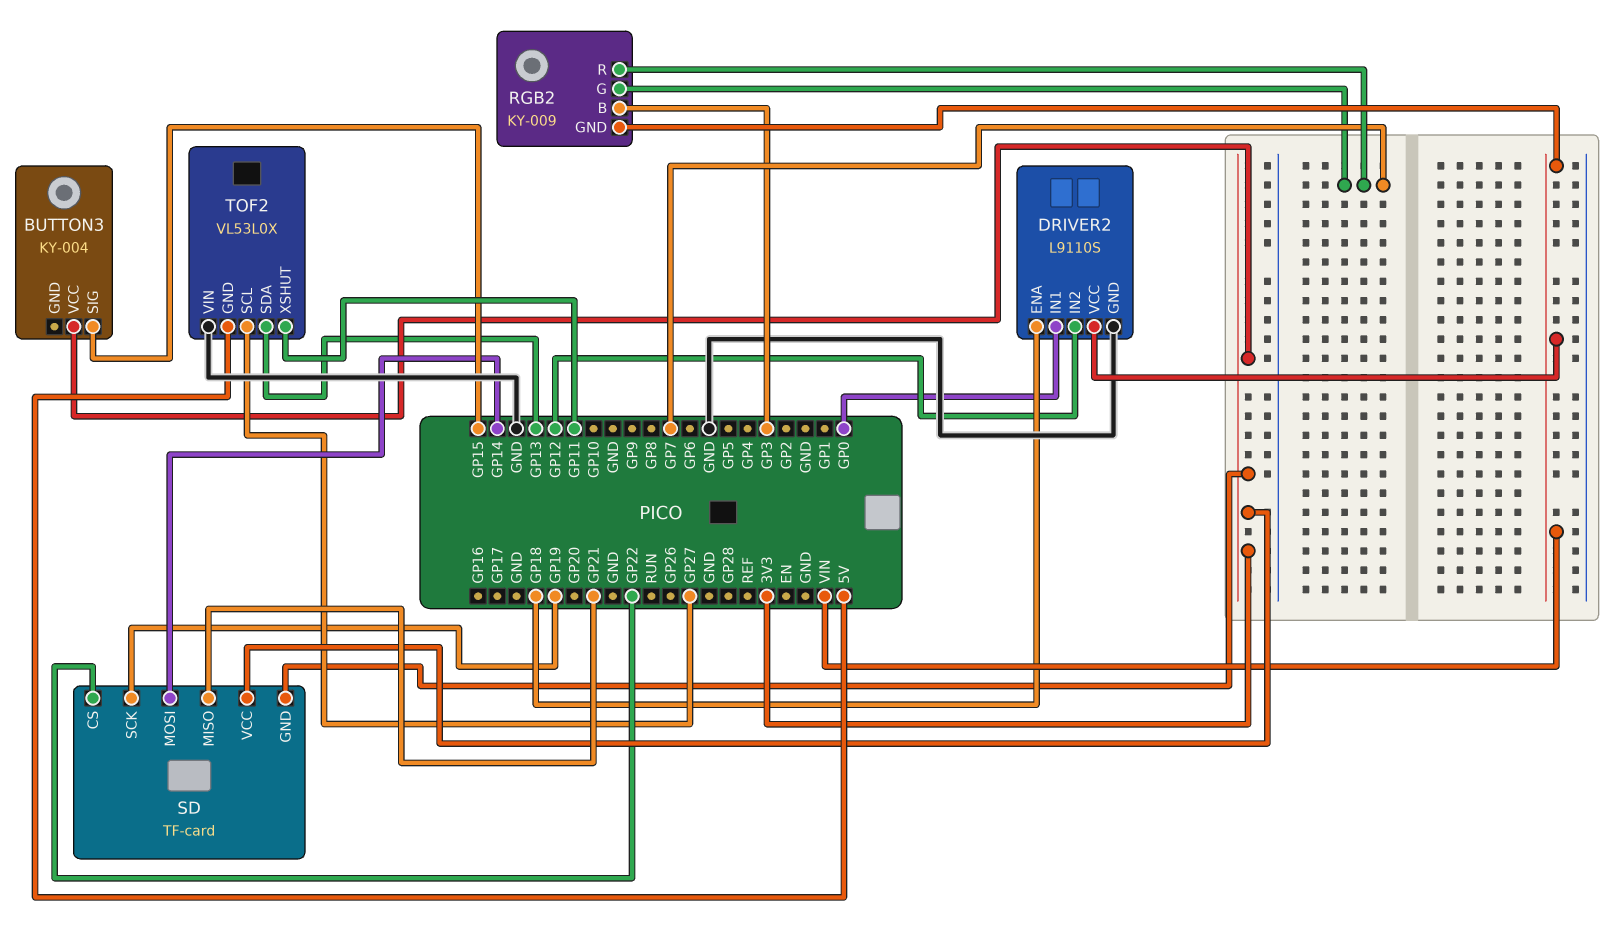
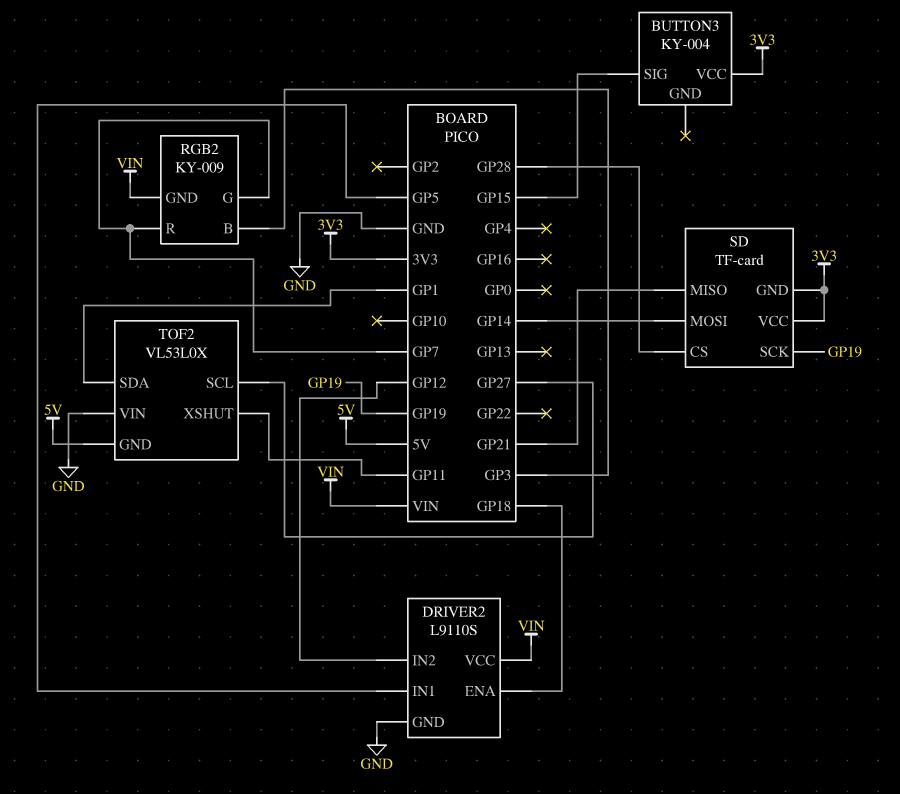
DRIVER2 pin IN1: GP0 -> GP5
SD pin CS: GP22 -> GP28
TOF2 pin SDA: GP13 -> GP1

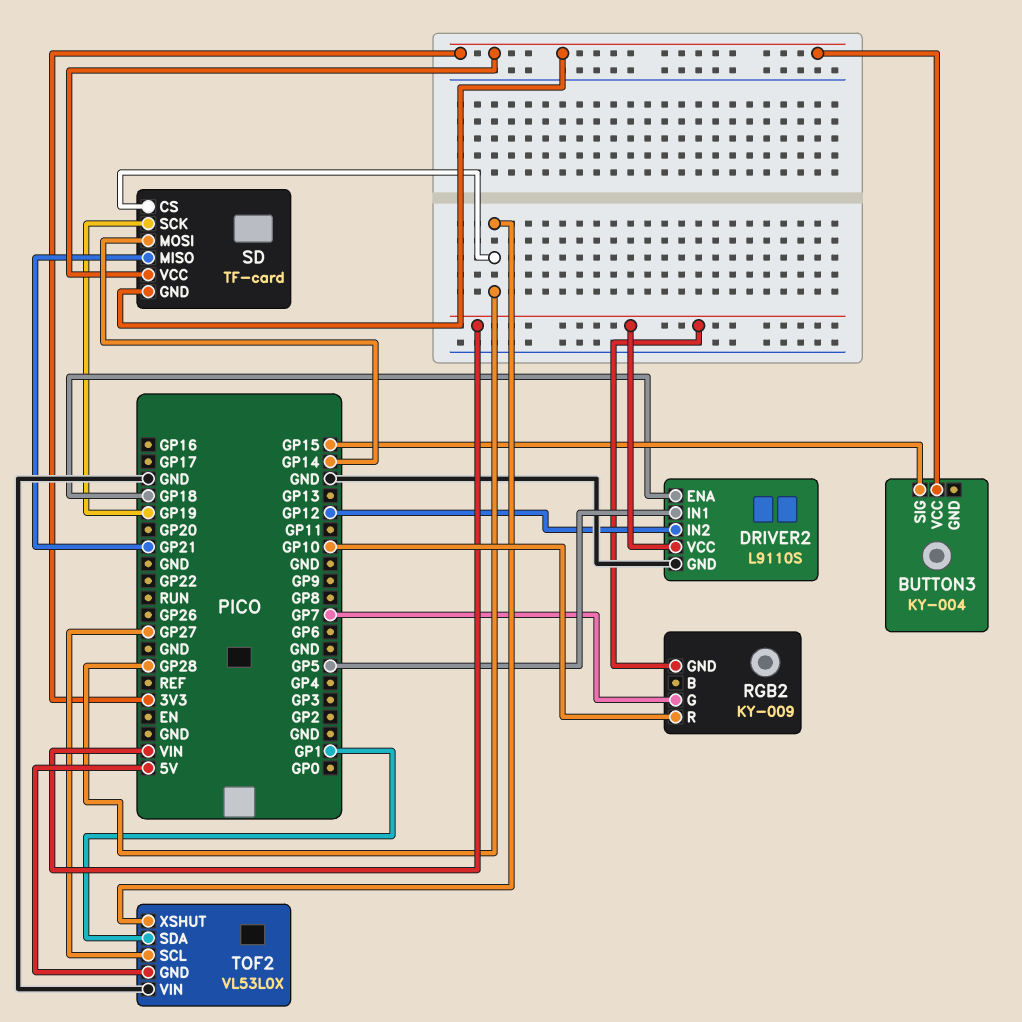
RGB2 pin B: GP3 -> none
RGB2 pin R: GP7 -> GP10
TOF2 pin XSHUT: GP11 -> GP28

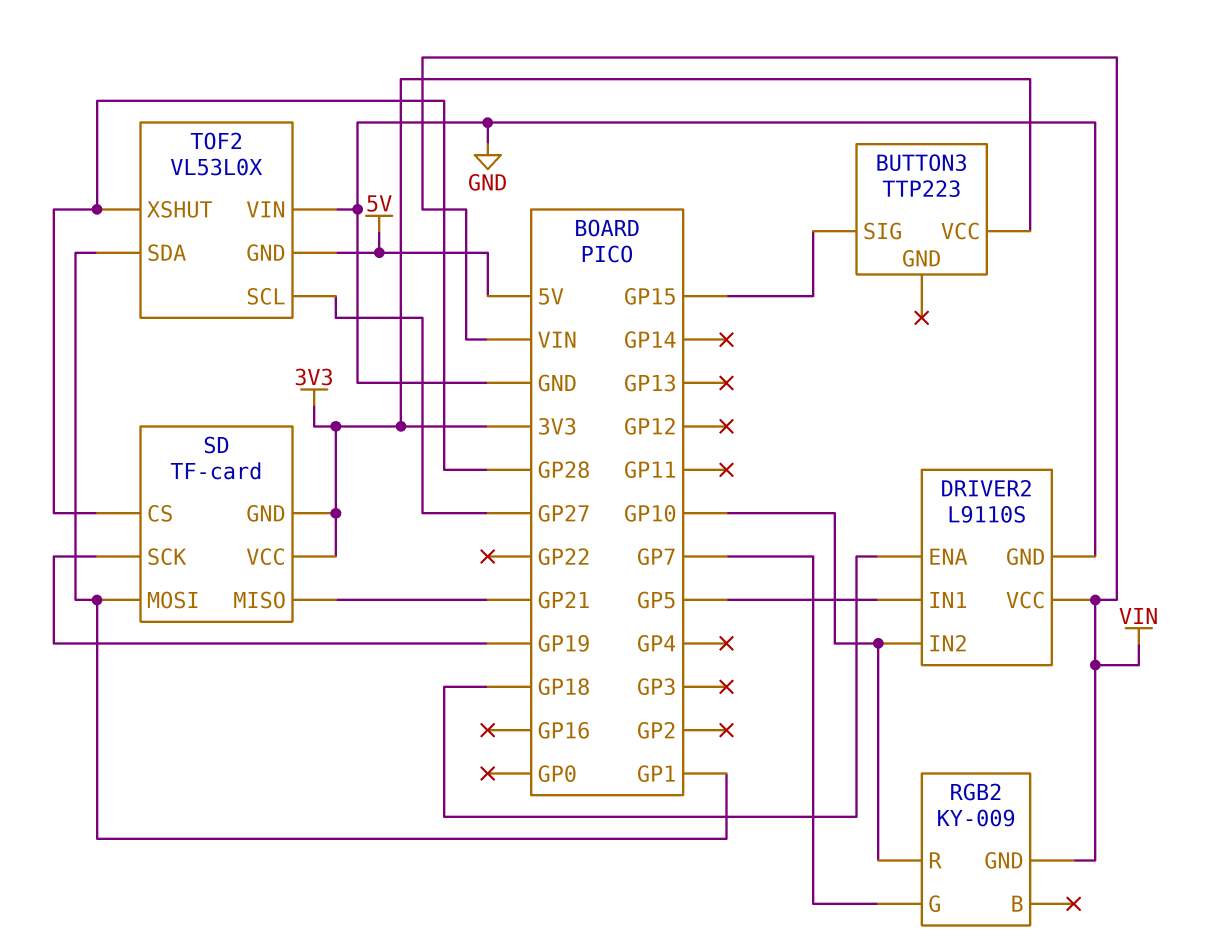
BUTTON3: KY-004 -> TTP223
DRIVER2 pin IN2: GP12 -> GP10
SD pin MOSI: GP14 -> GP1

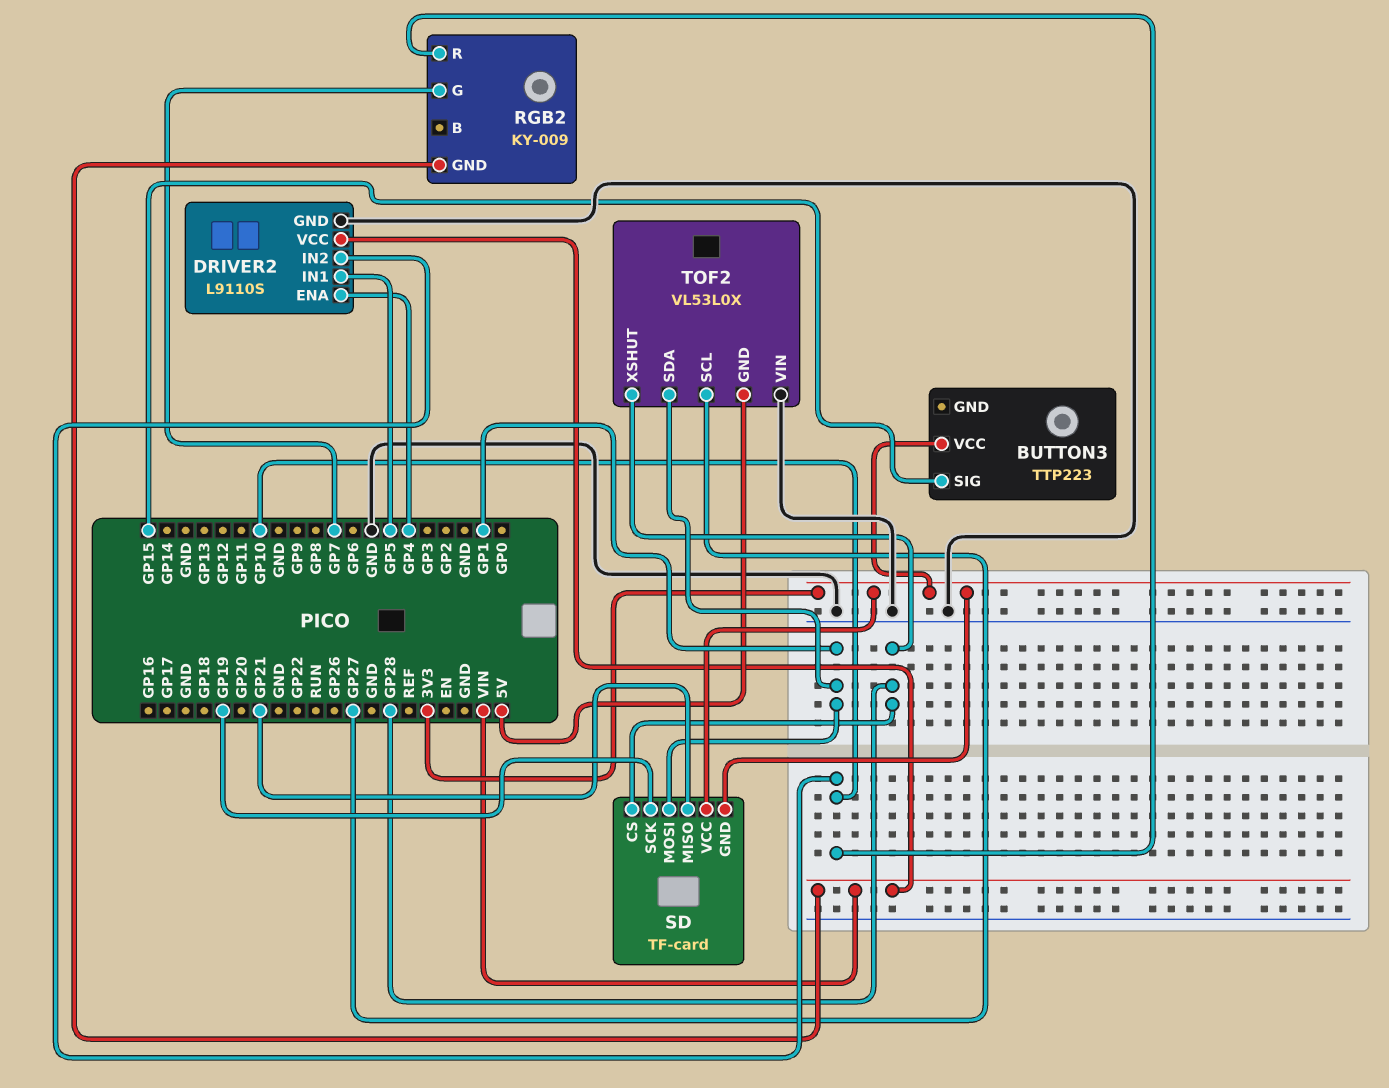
DRIVER2 pin ENA: GP18 -> GP4

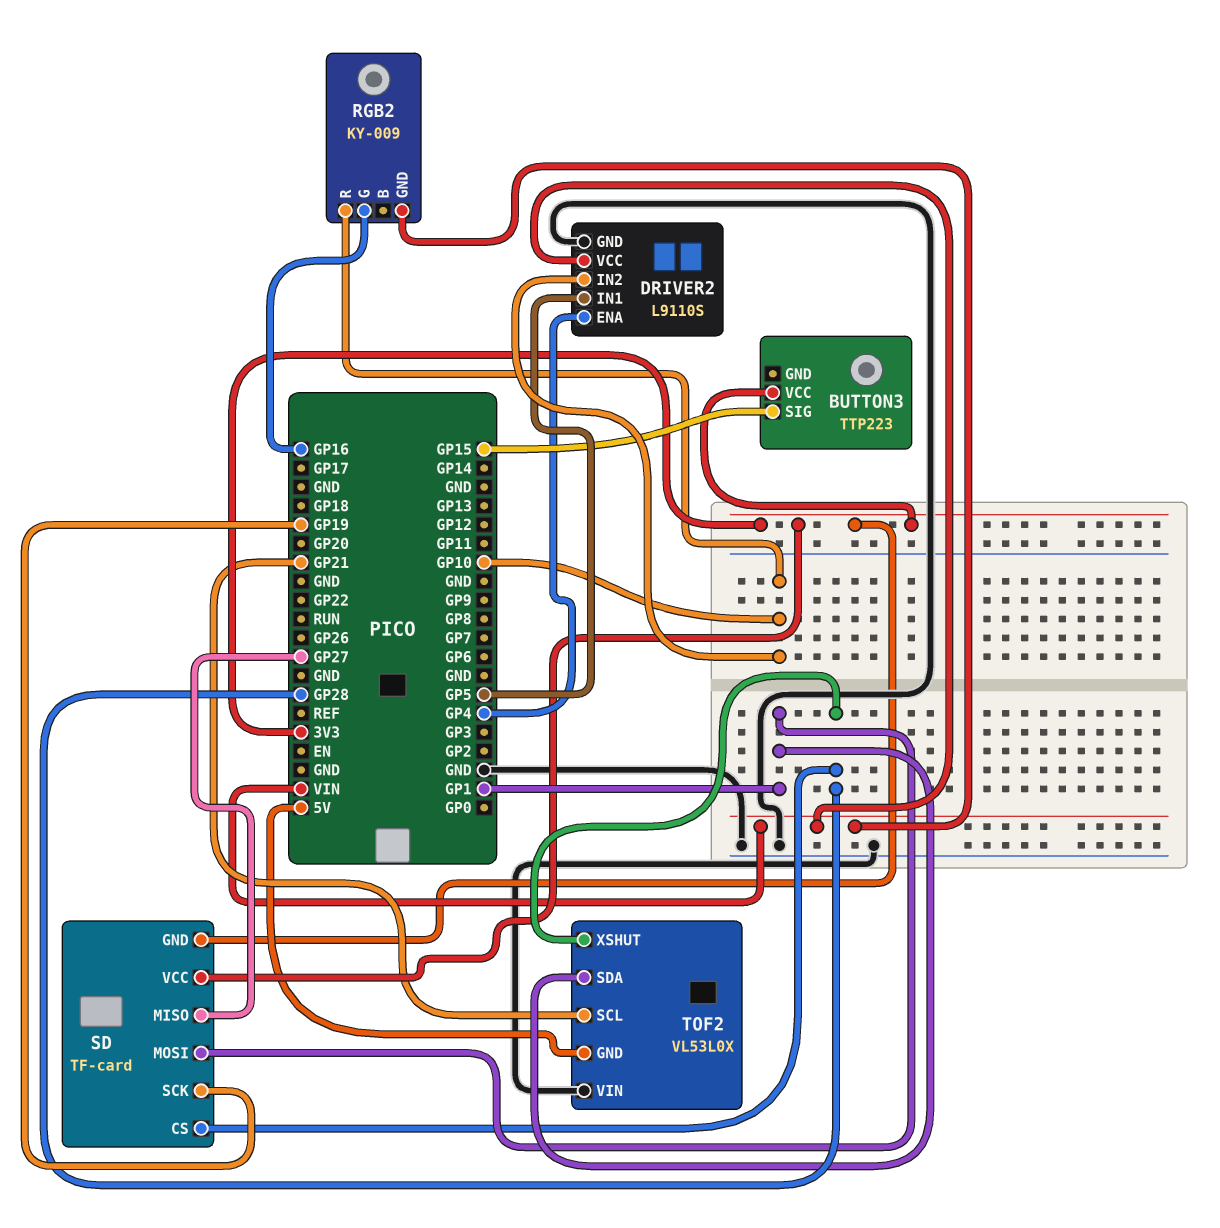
RGB2 pin G: GP7 -> GP16
SD pin MISO: GP21 -> GP27
TOF2 pin SCL: GP27 -> GP21

